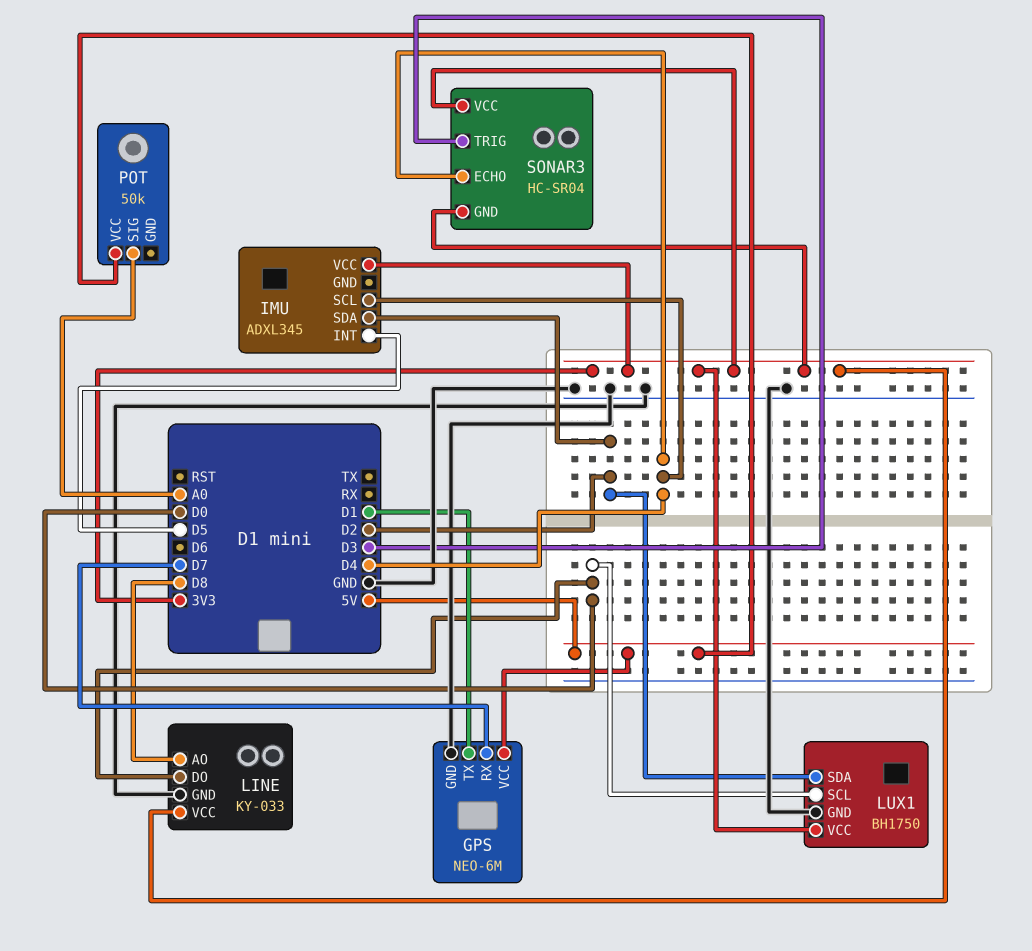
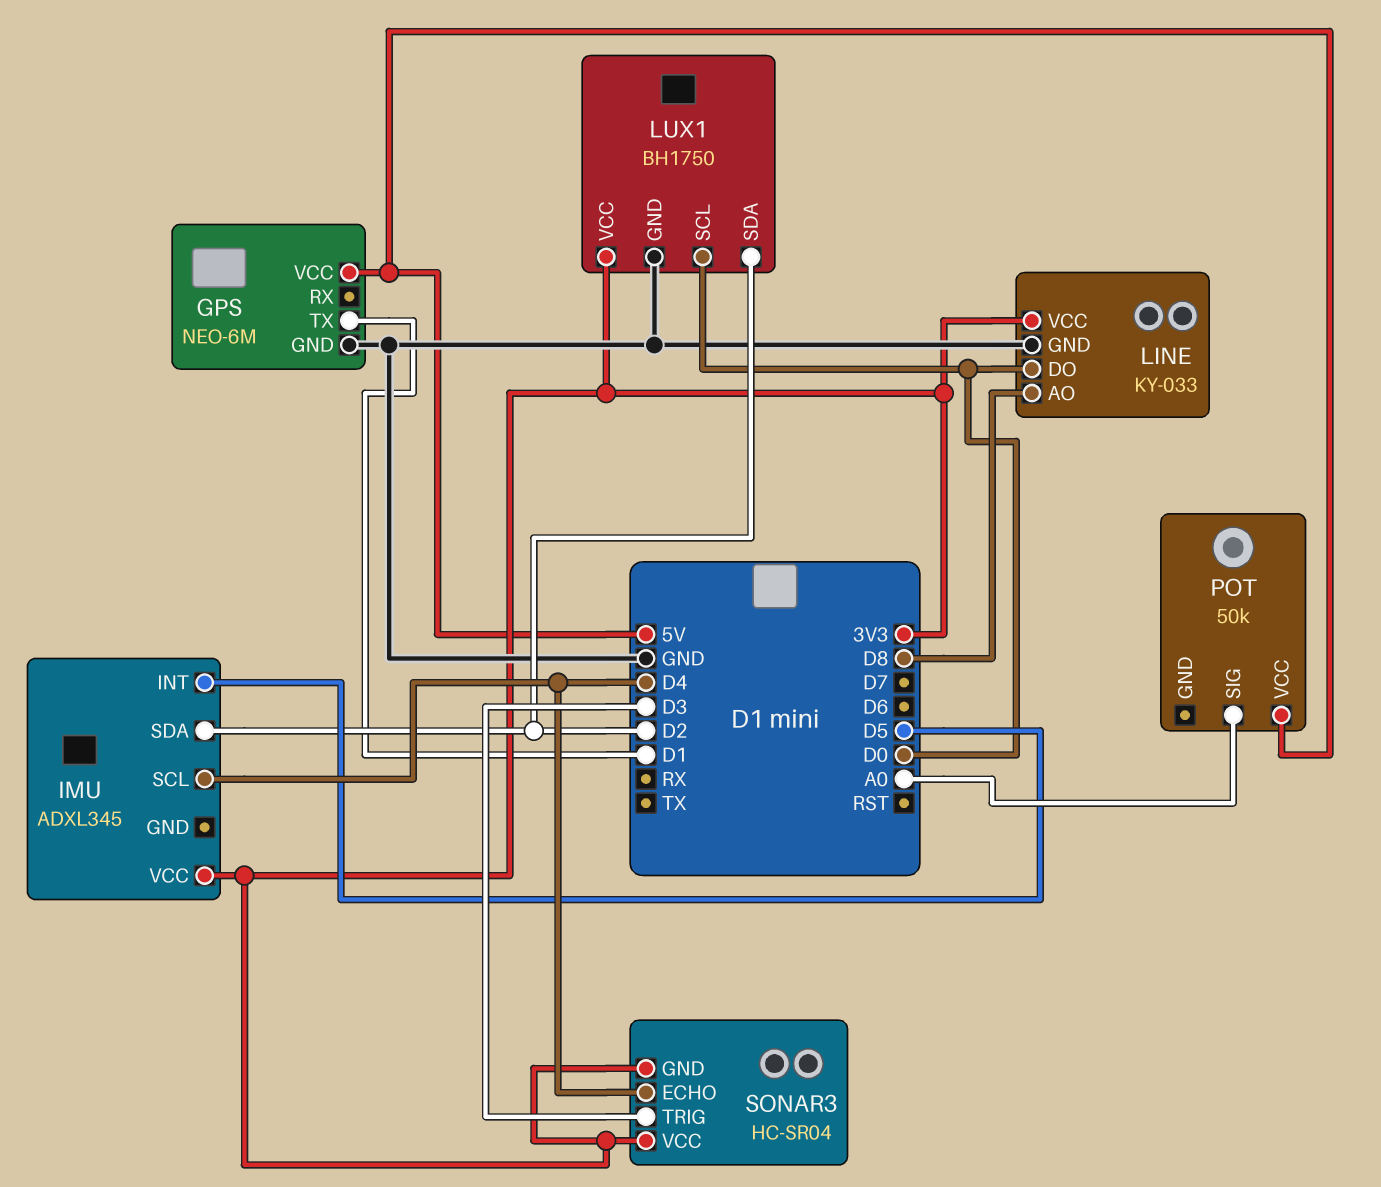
GPS pin RX: D7 -> none

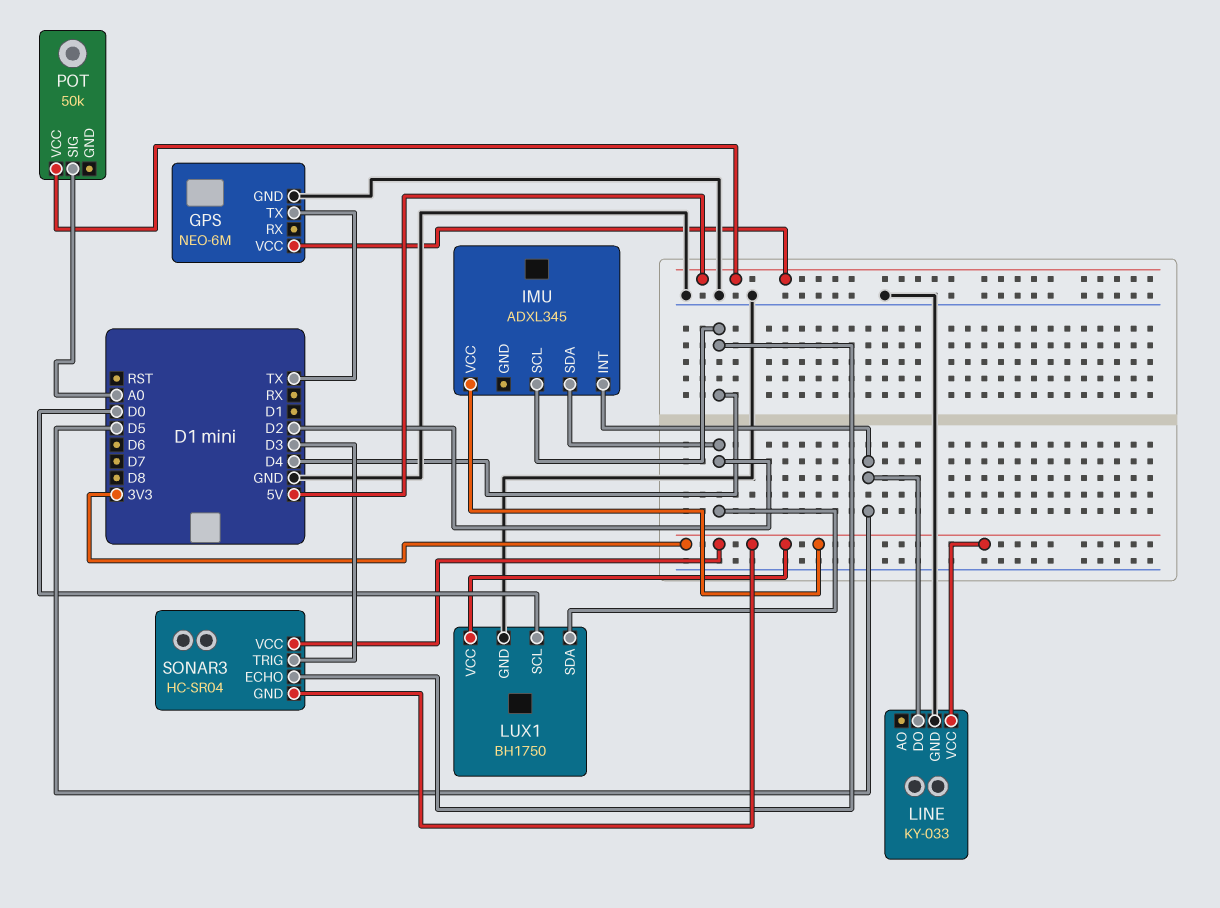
GPS pin TX: D1 -> TX
LINE pin AO: D8 -> none
LINE pin DO: D0 -> D5

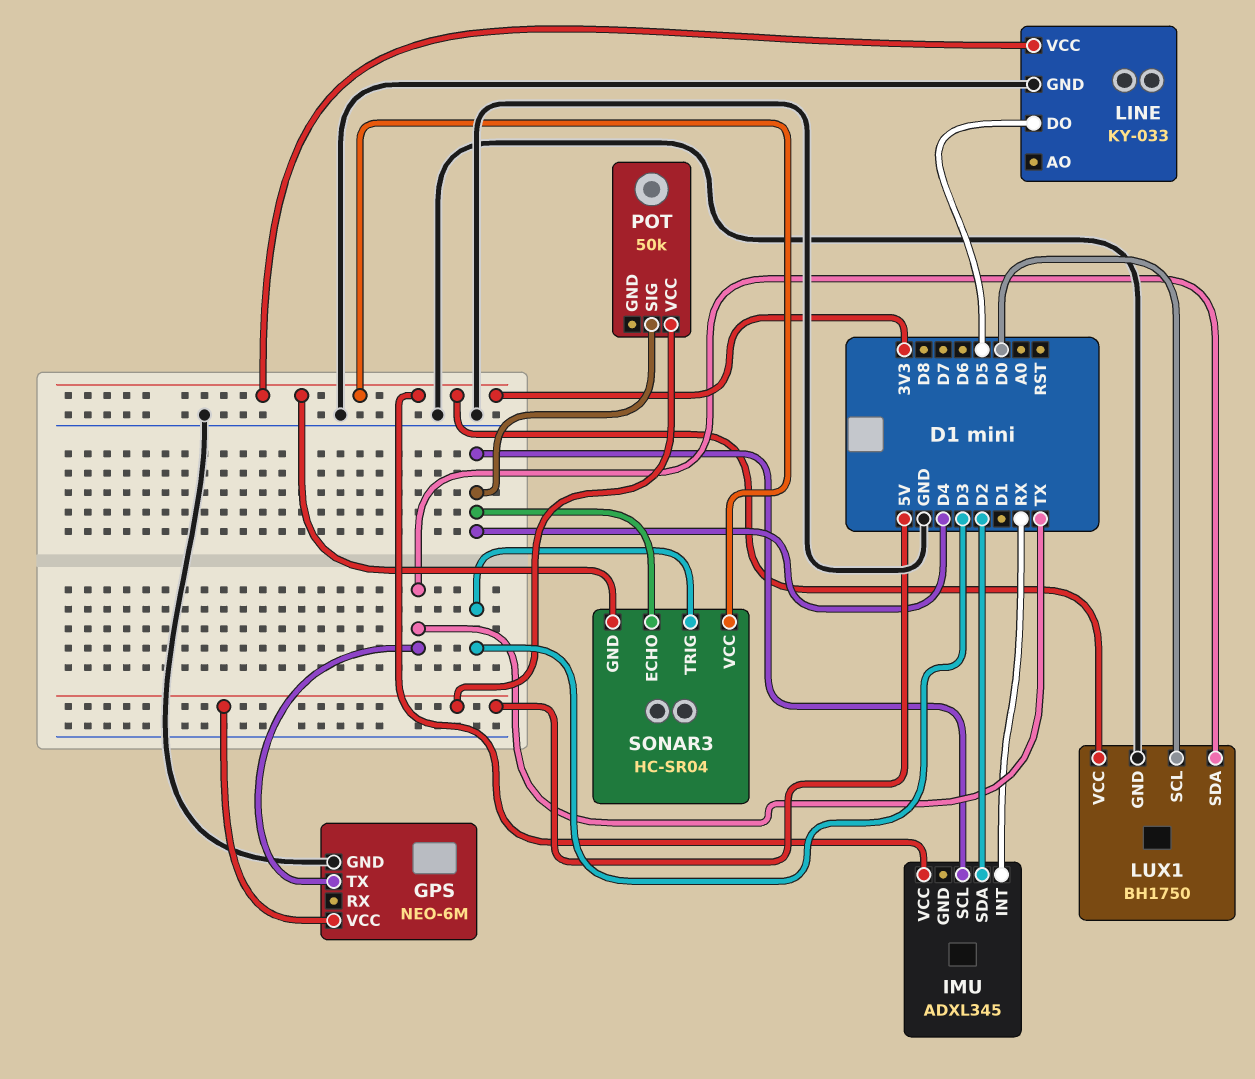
IMU pin INT: D5 -> RX
LUX1 pin SDA: D2 -> TX
POT pin SIG: A0 -> D4

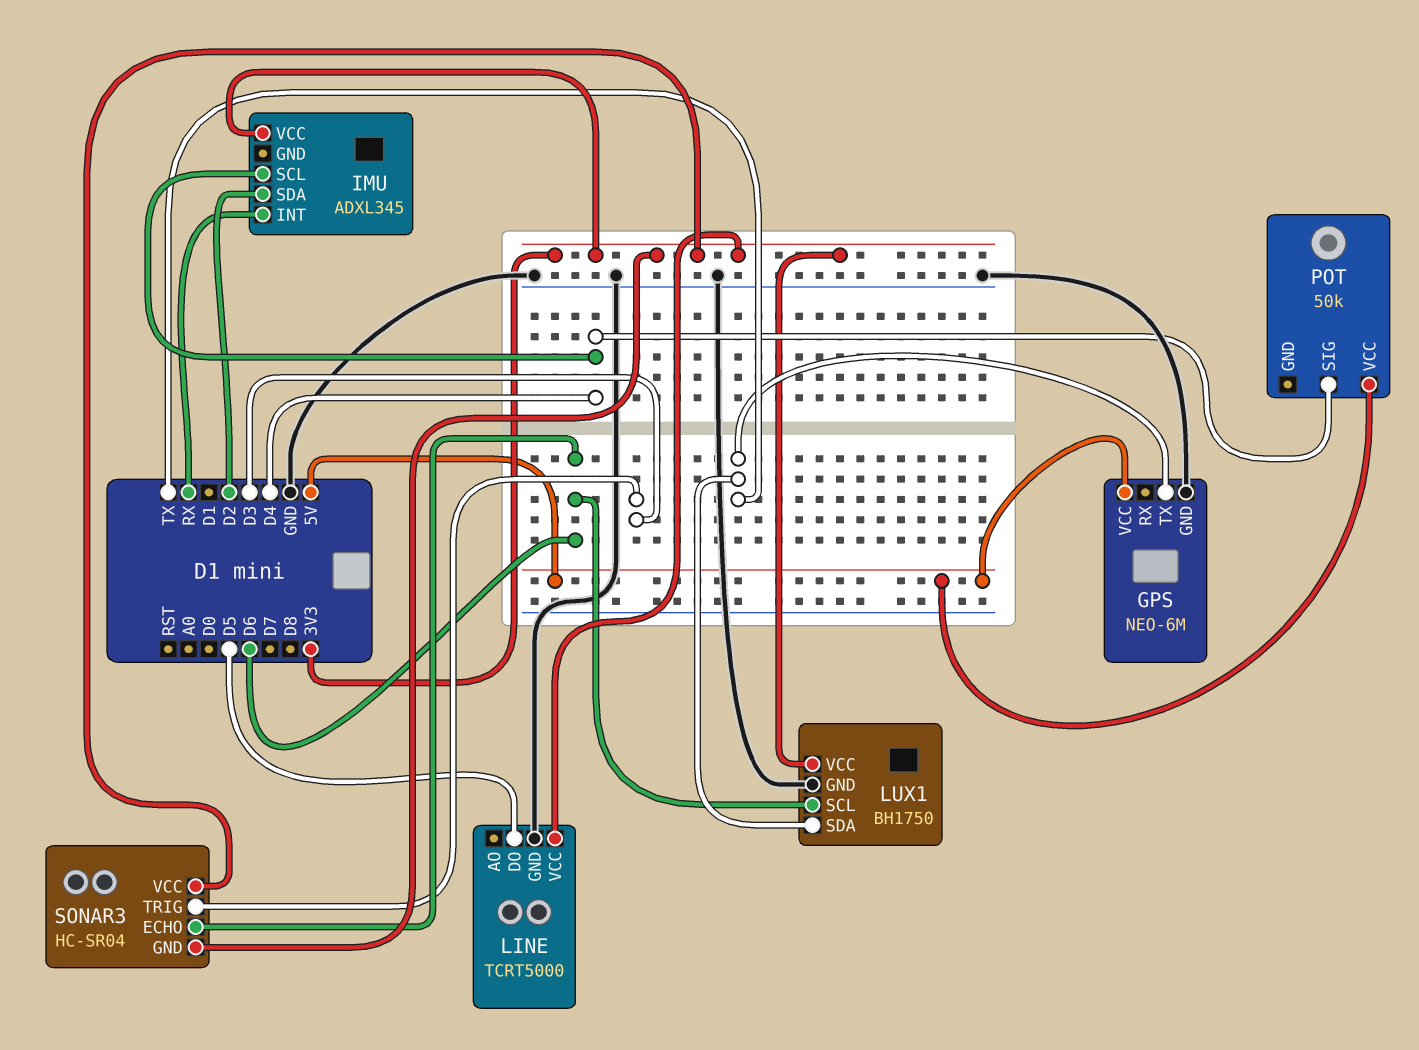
LINE: KY-033 -> TCRT5000
LUX1 pin SCL: D0 -> D6
SONAR3 pin ECHO: D4 -> D6

